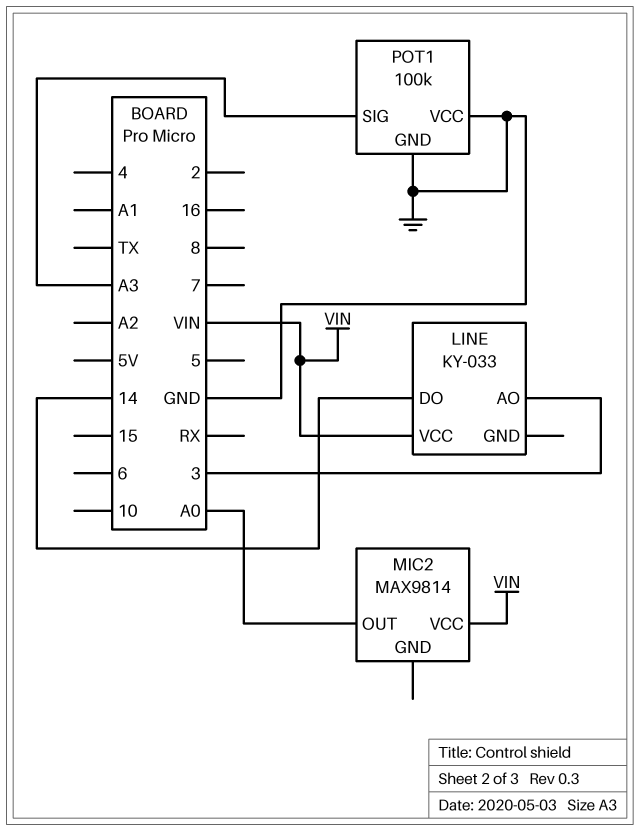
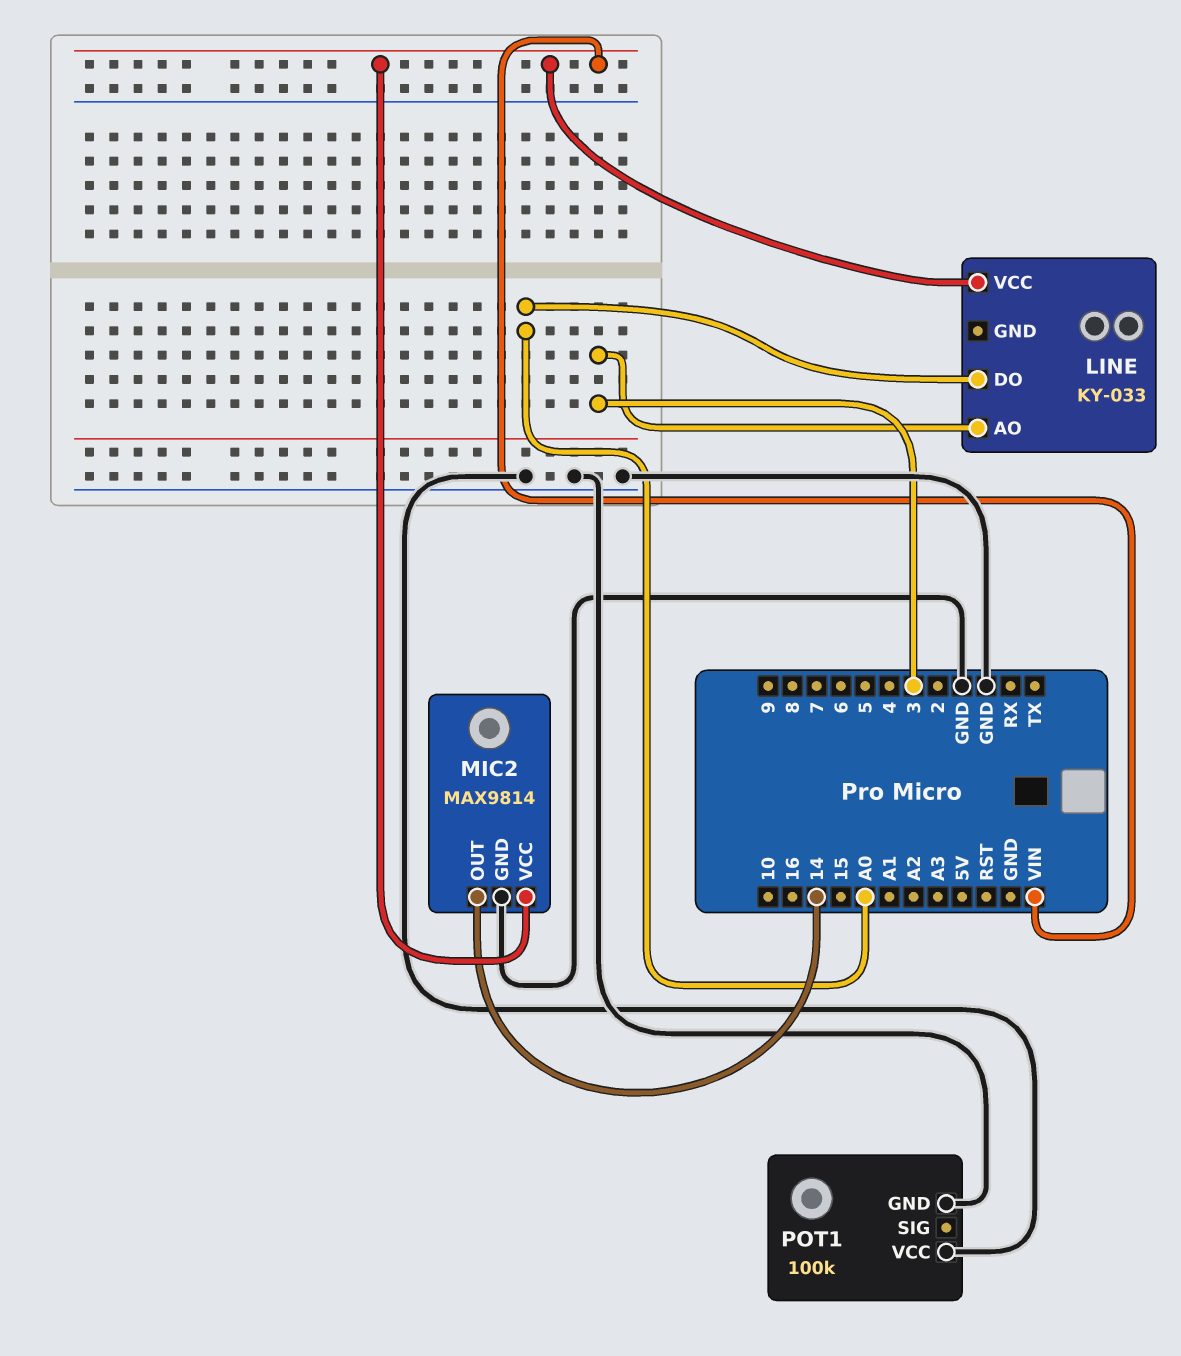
LINE pin DO: 14 -> A0
MIC2 pin GND: none -> GND
MIC2 pin OUT: A0 -> 14
POT1 pin SIG: A3 -> none

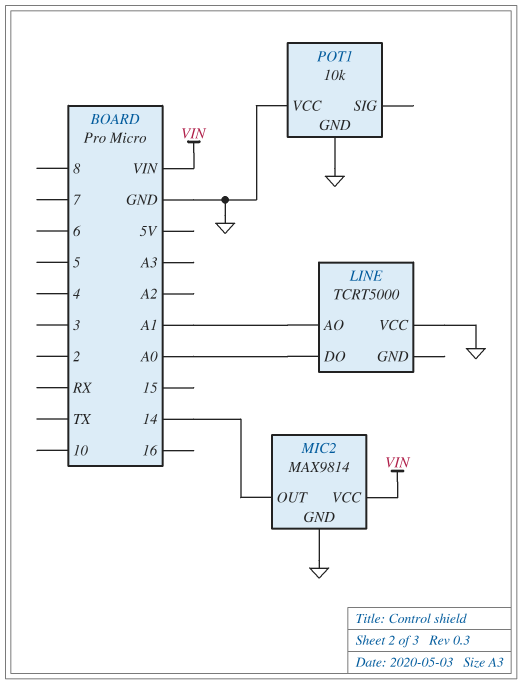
LINE: KY-033 -> TCRT5000
LINE pin AO: 3 -> A1
LINE pin VCC: VIN -> GND
POT1: 100k -> 10k

